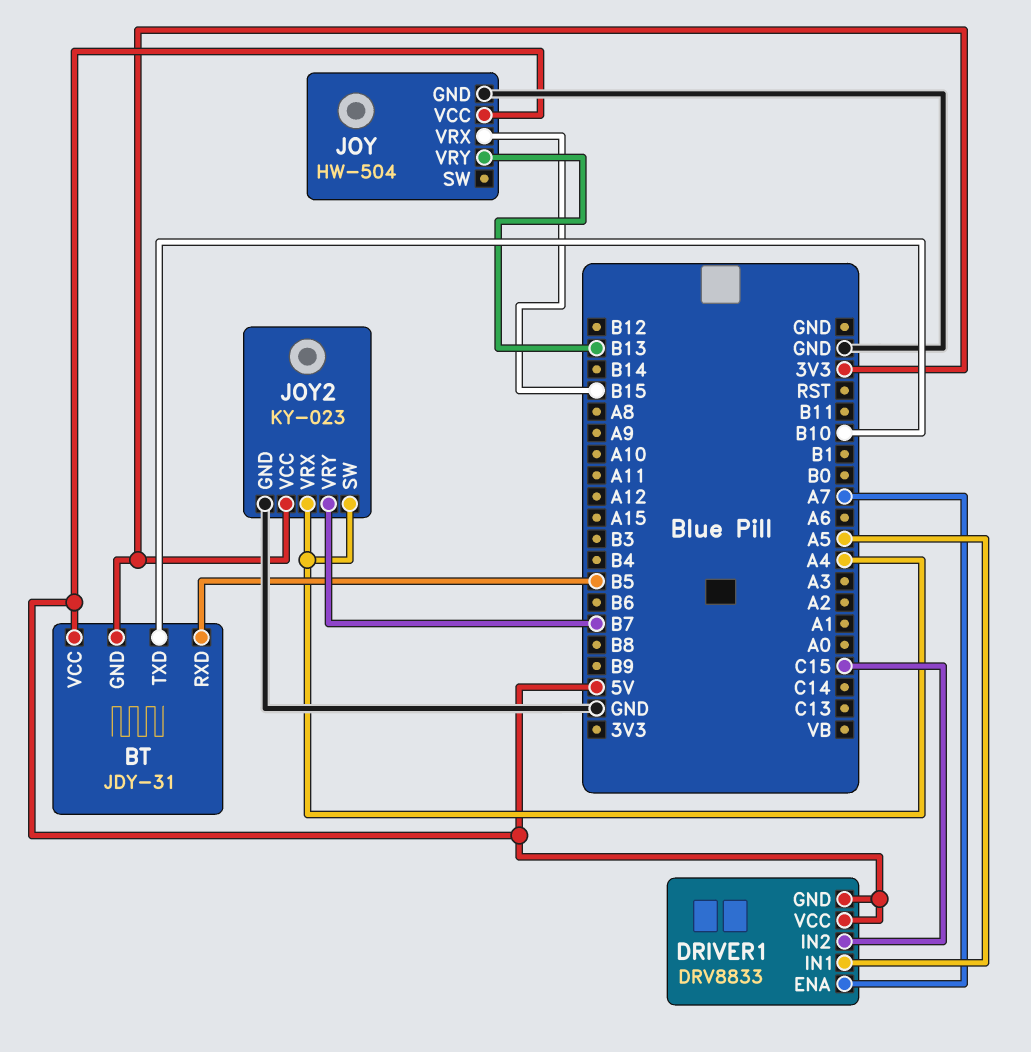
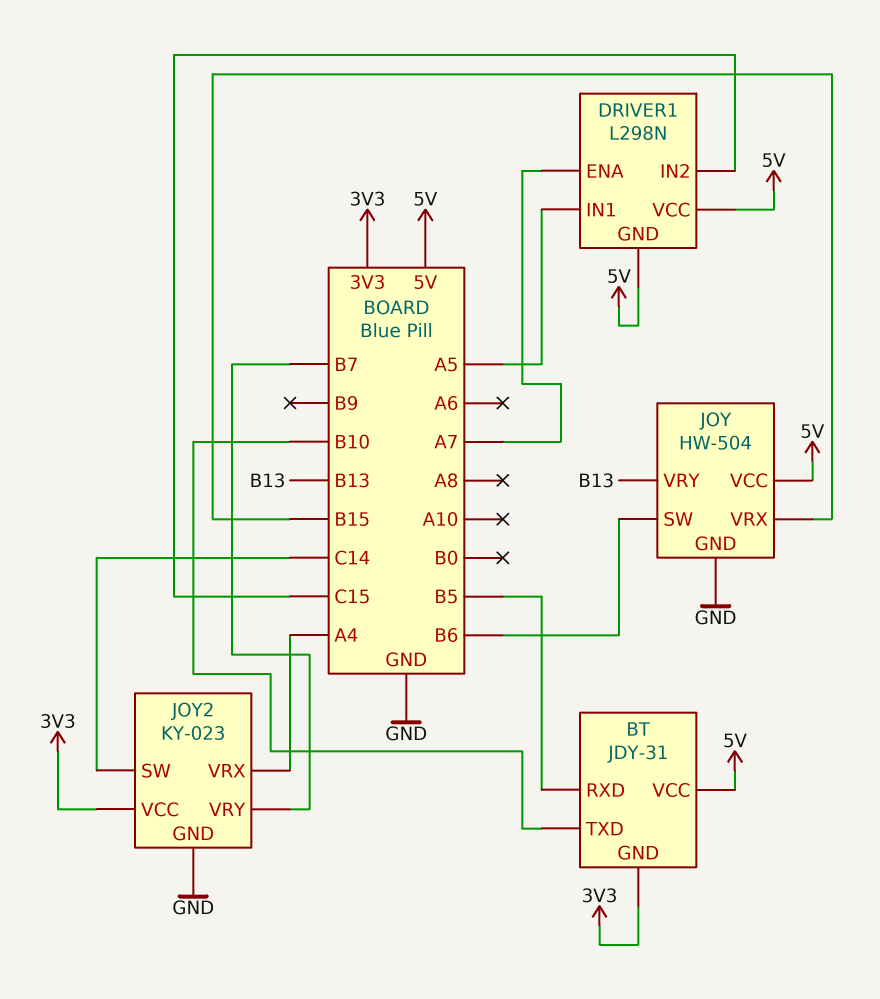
DRIVER1: DRV8833 -> L298N
JOY pin SW: none -> B6
JOY2 pin SW: A4 -> C14

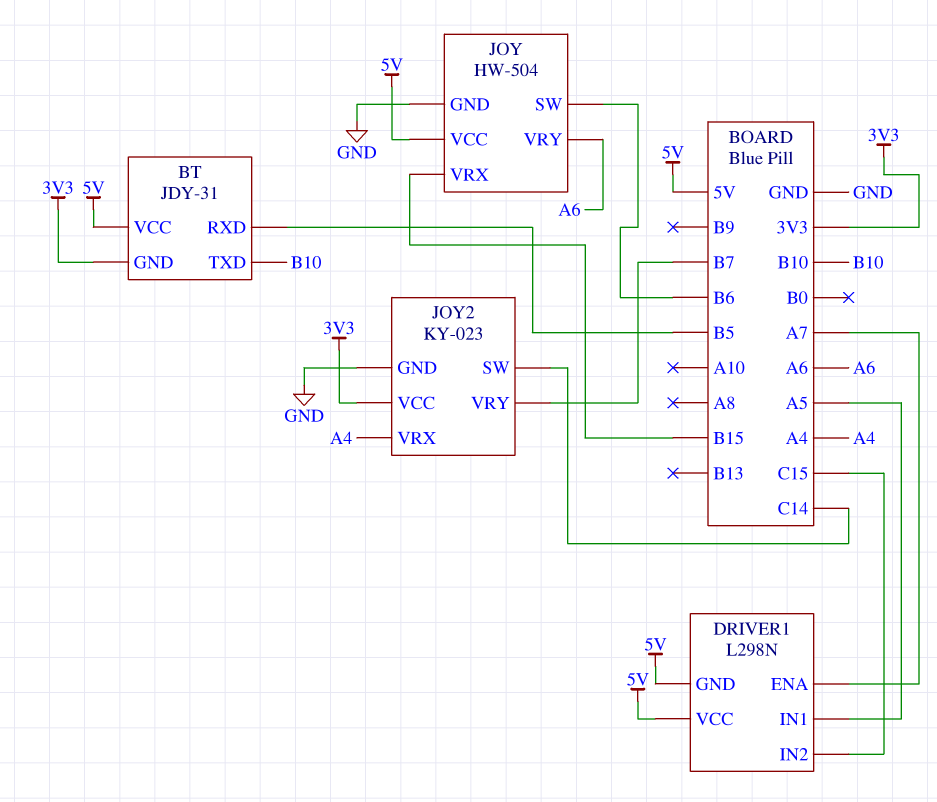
JOY pin VRY: B13 -> A6

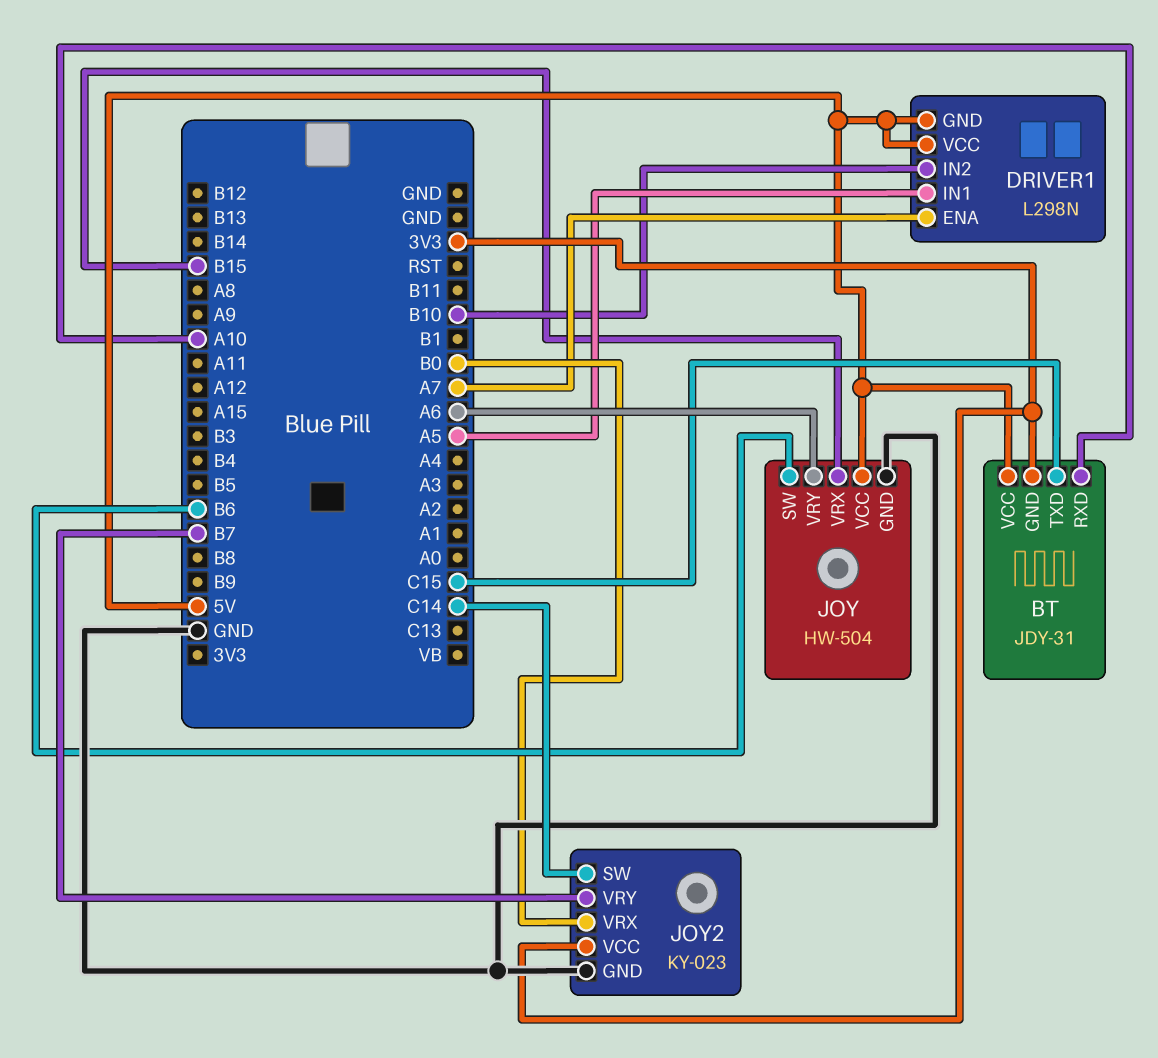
BT pin RXD: B5 -> A10
BT pin TXD: B10 -> C15
DRIVER1 pin IN2: C15 -> B10
JOY2 pin VRX: A4 -> B0

